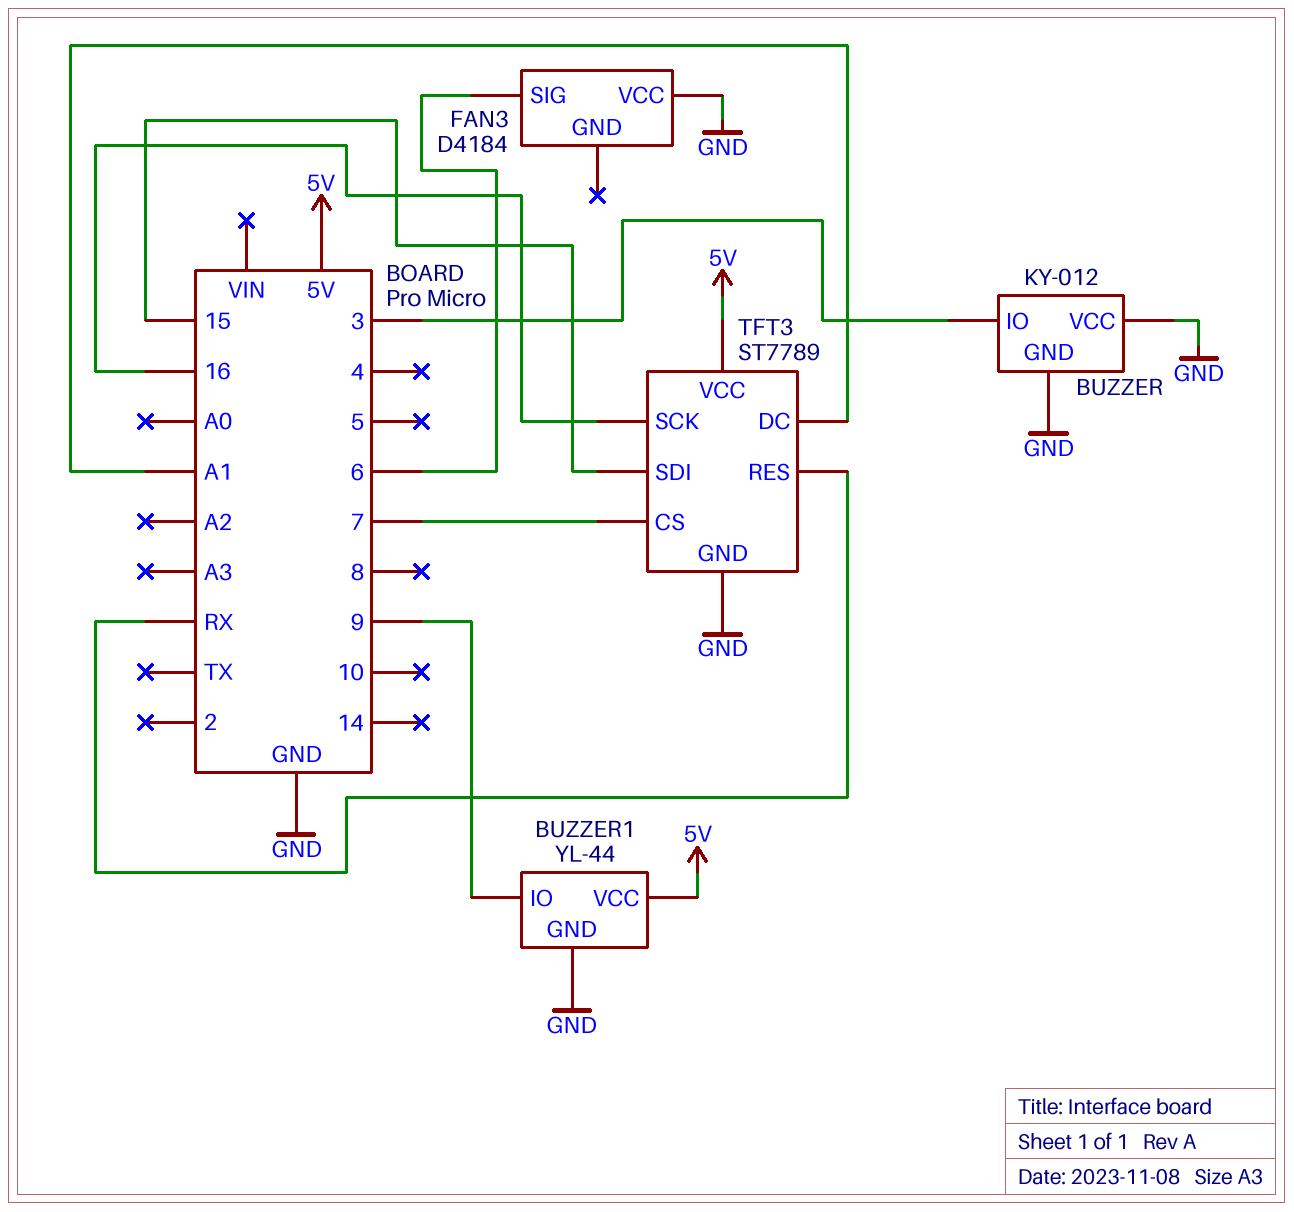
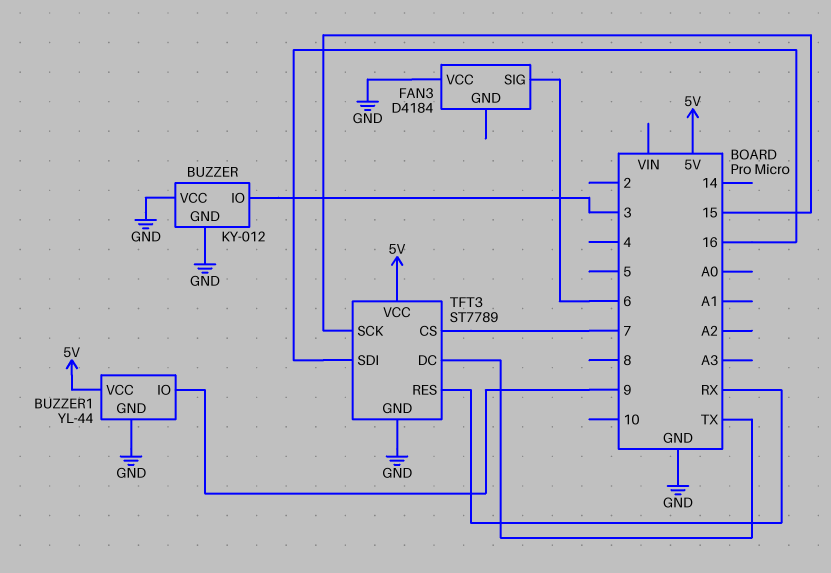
TFT3 pin DC: A1 -> TX
TFT3 pin SCK: 16 -> 15
TFT3 pin SDI: 15 -> 16

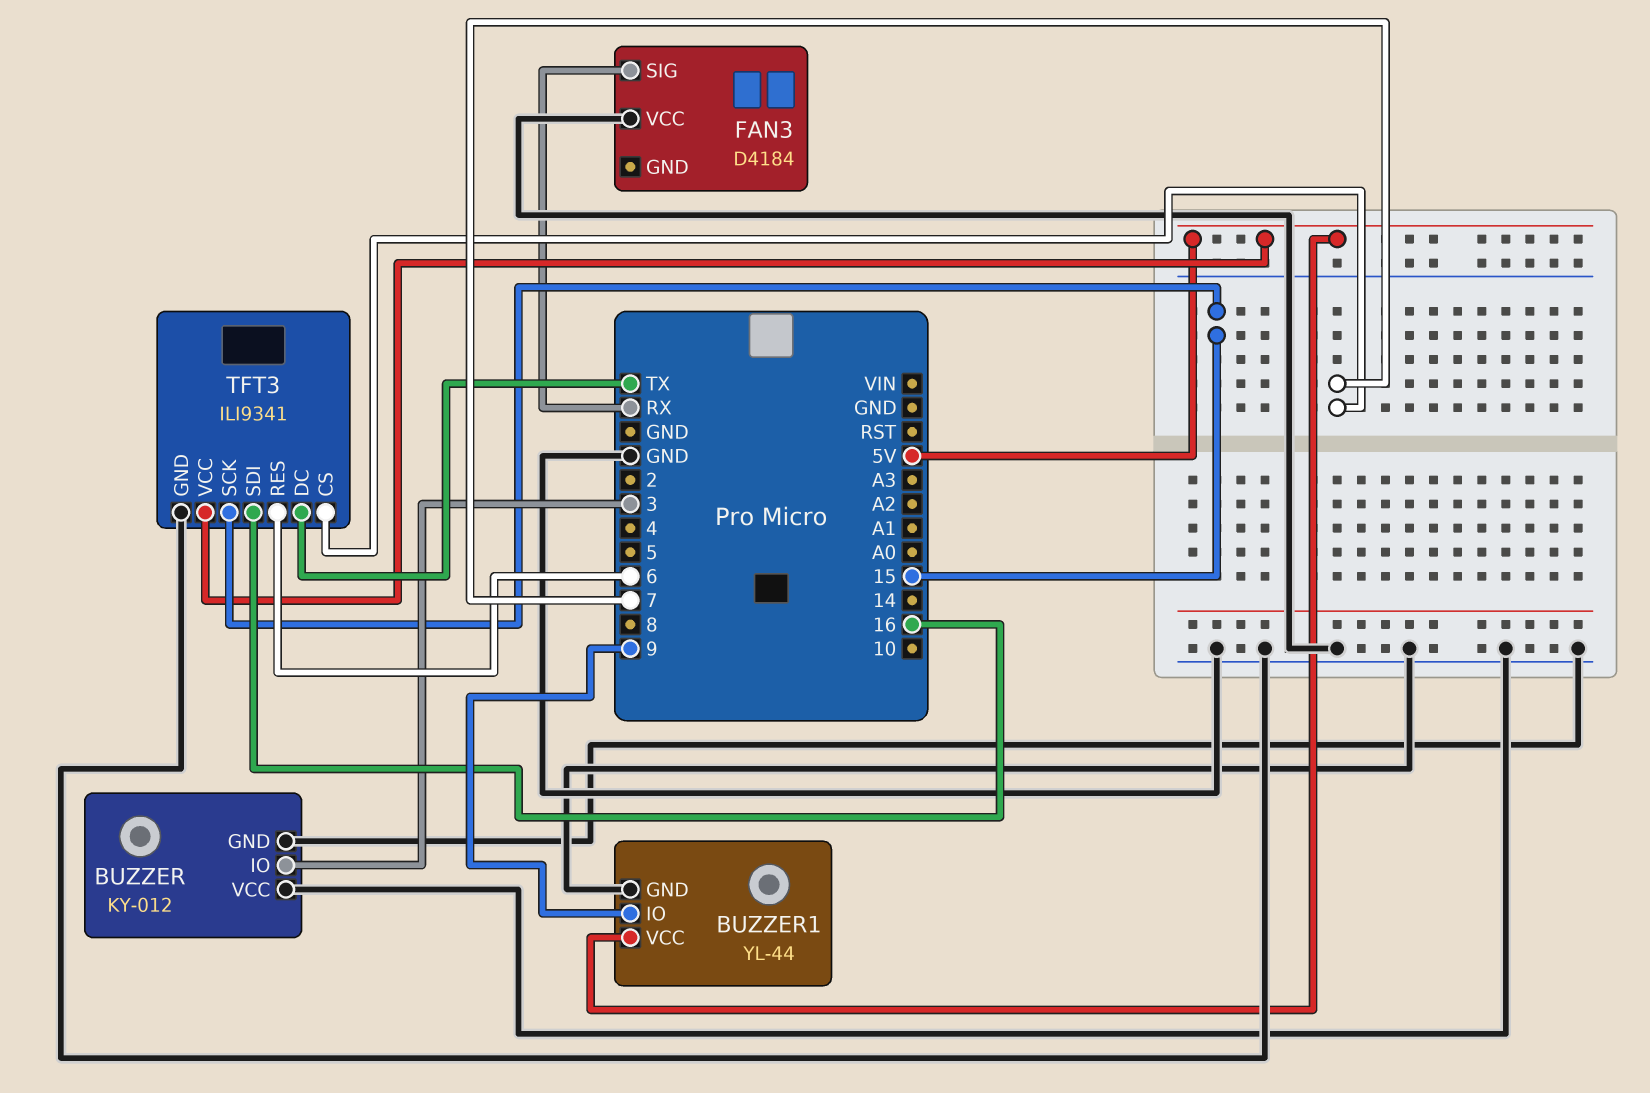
FAN3 pin SIG: 6 -> RX
TFT3: ST7789 -> ILI9341
TFT3 pin RES: RX -> 6

